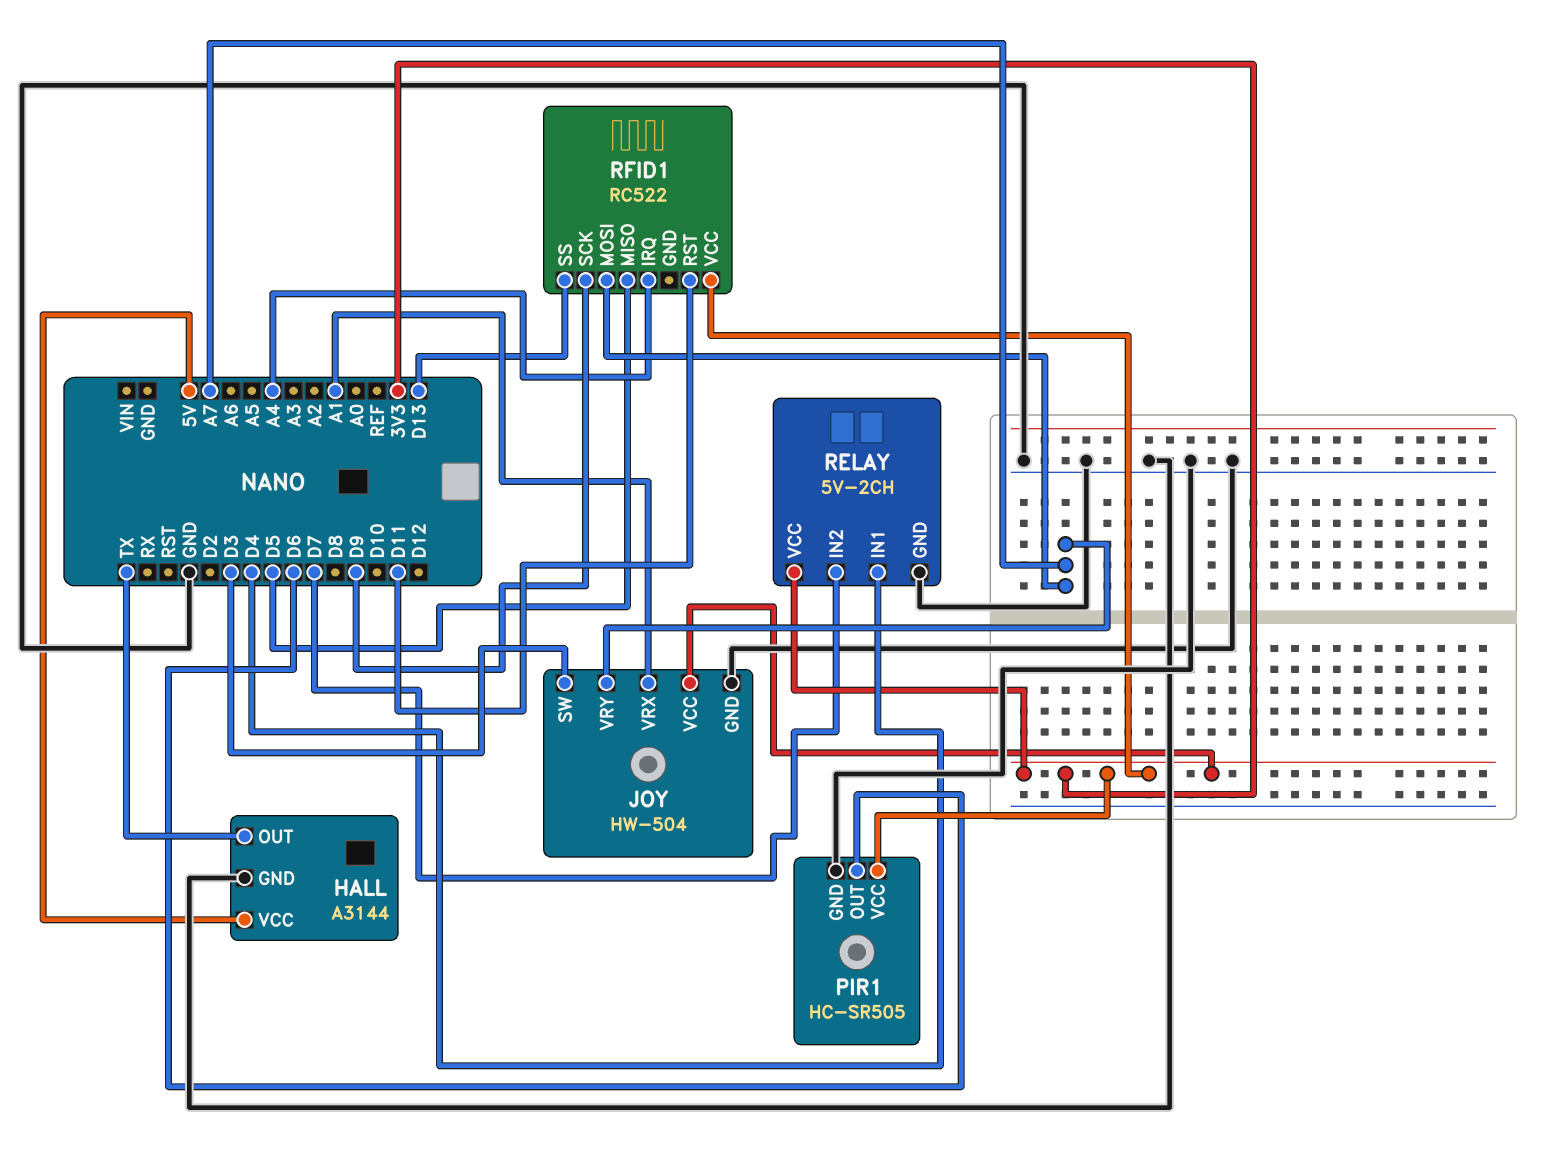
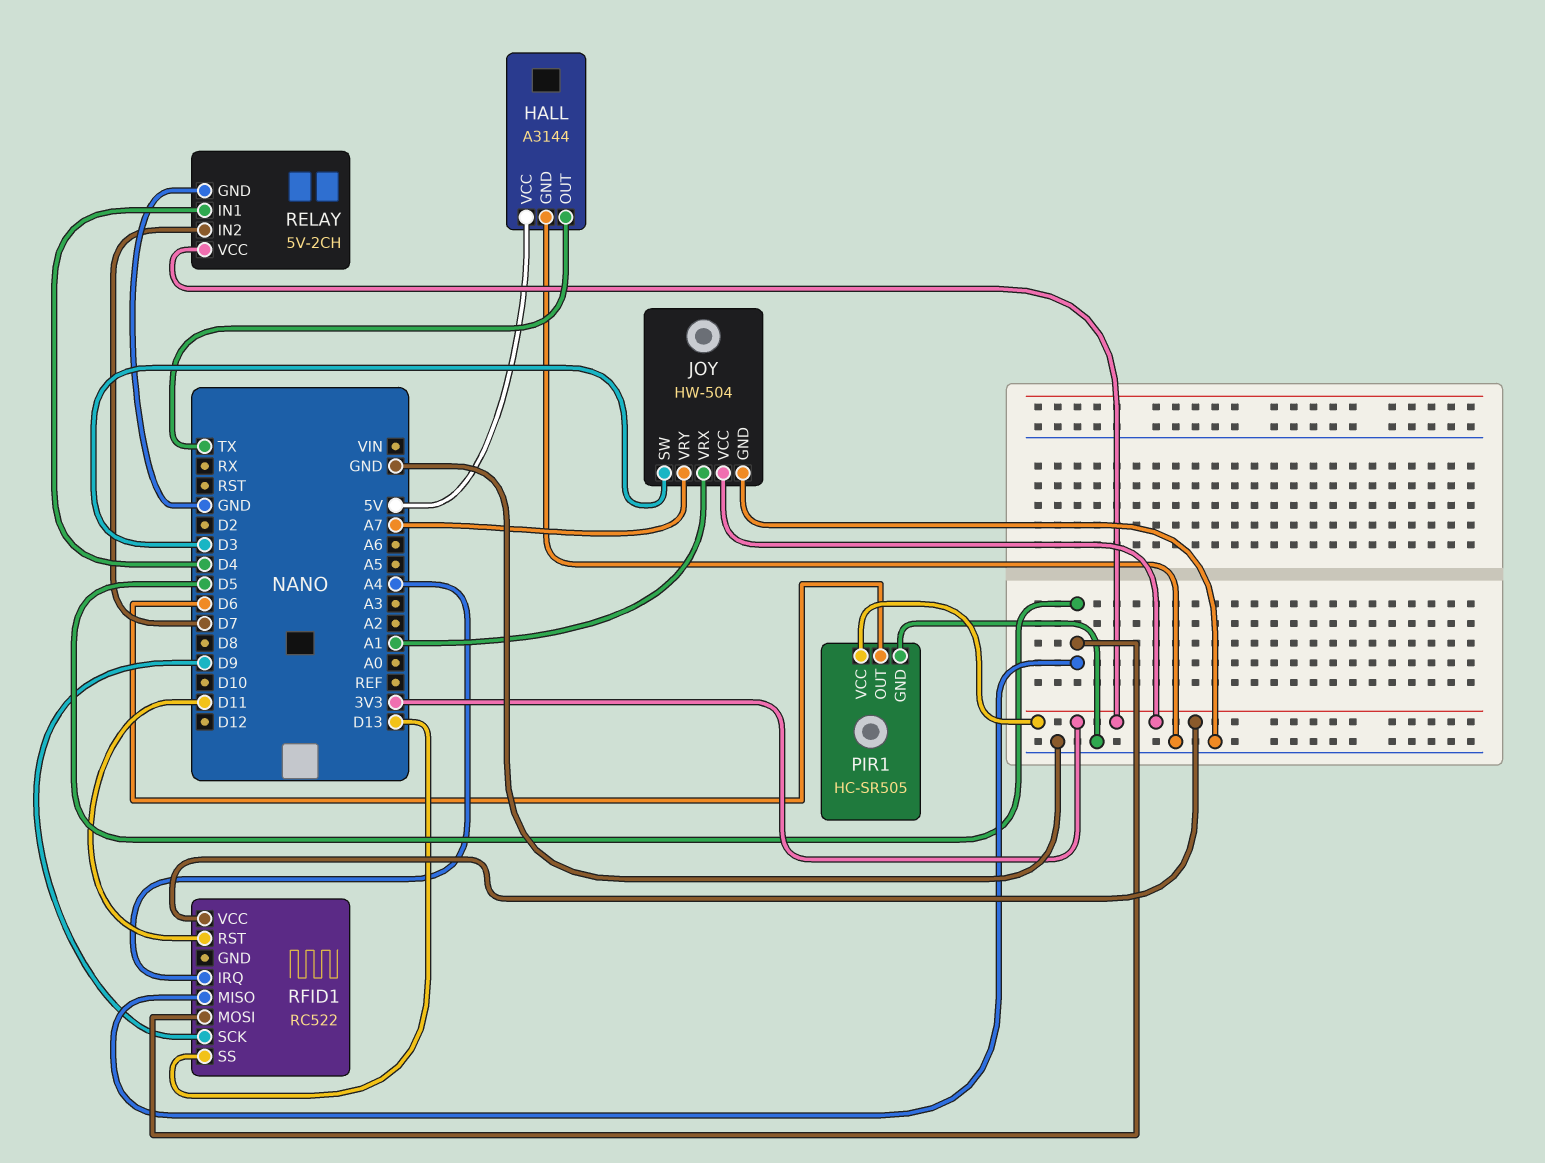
RFID1 pin MOSI: A7 -> D5

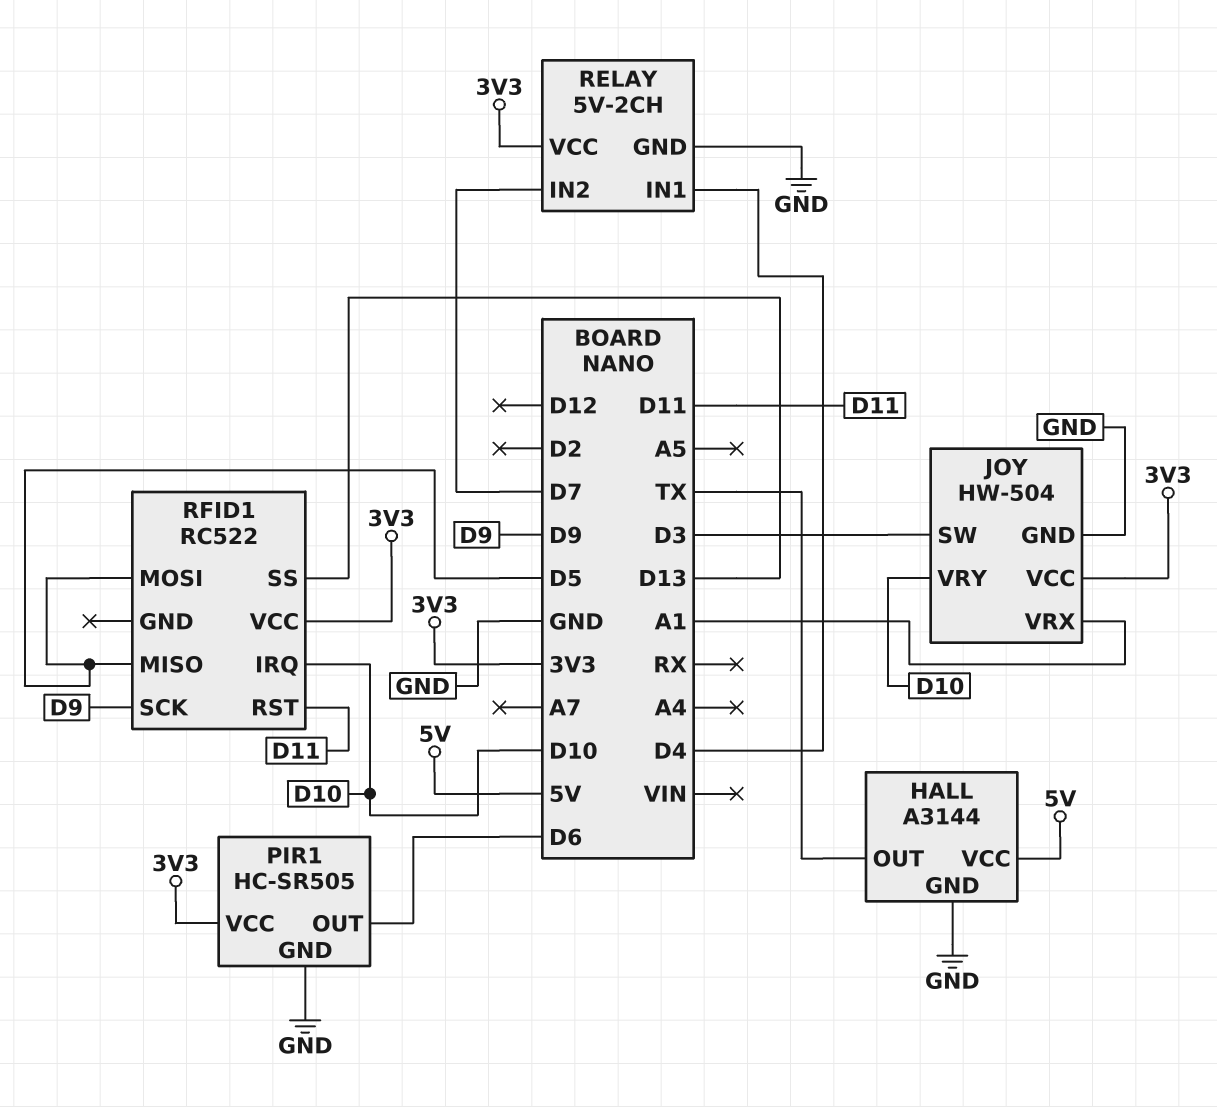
JOY pin VRY: A7 -> D10
RFID1 pin IRQ: A4 -> D10

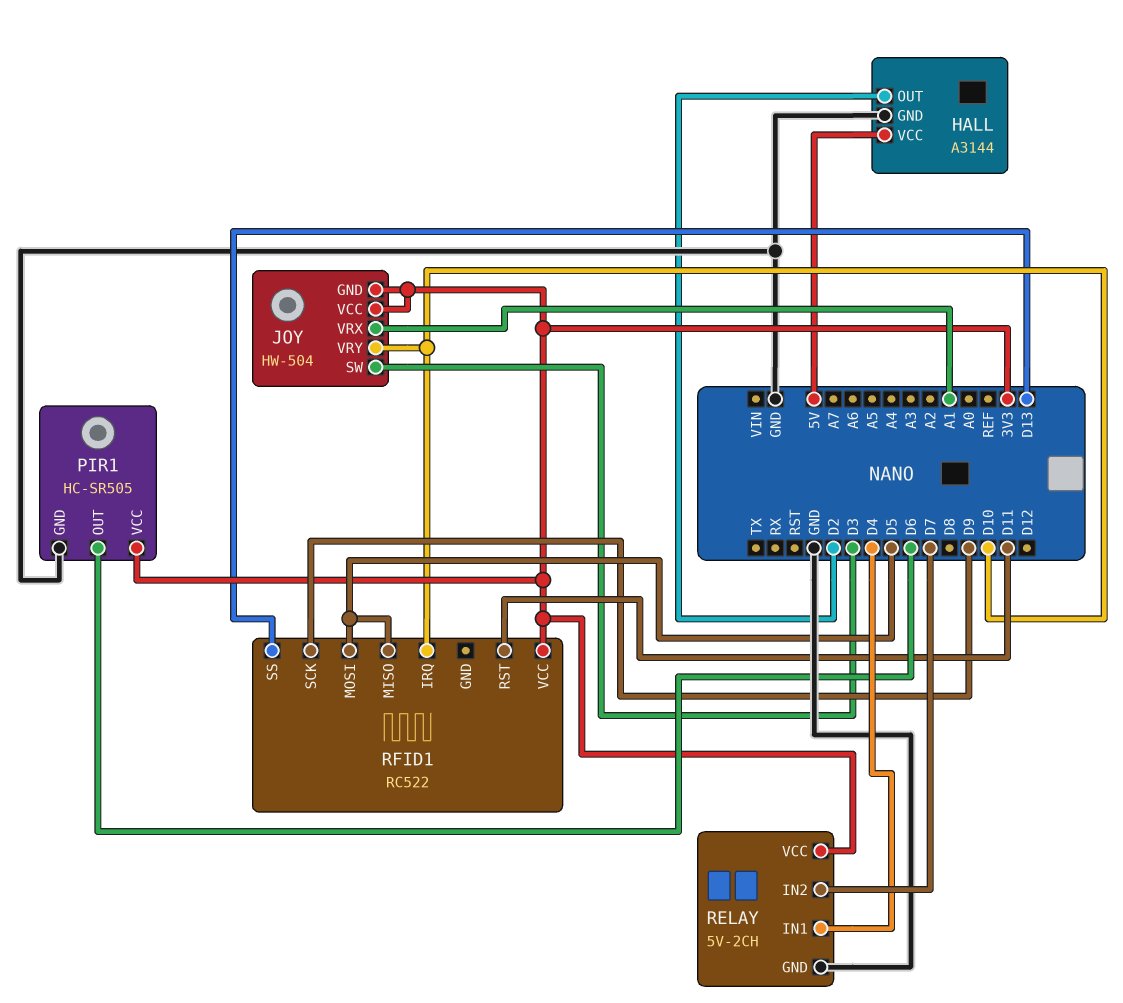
HALL pin OUT: TX -> D2
JOY pin GND: GND -> 3V3

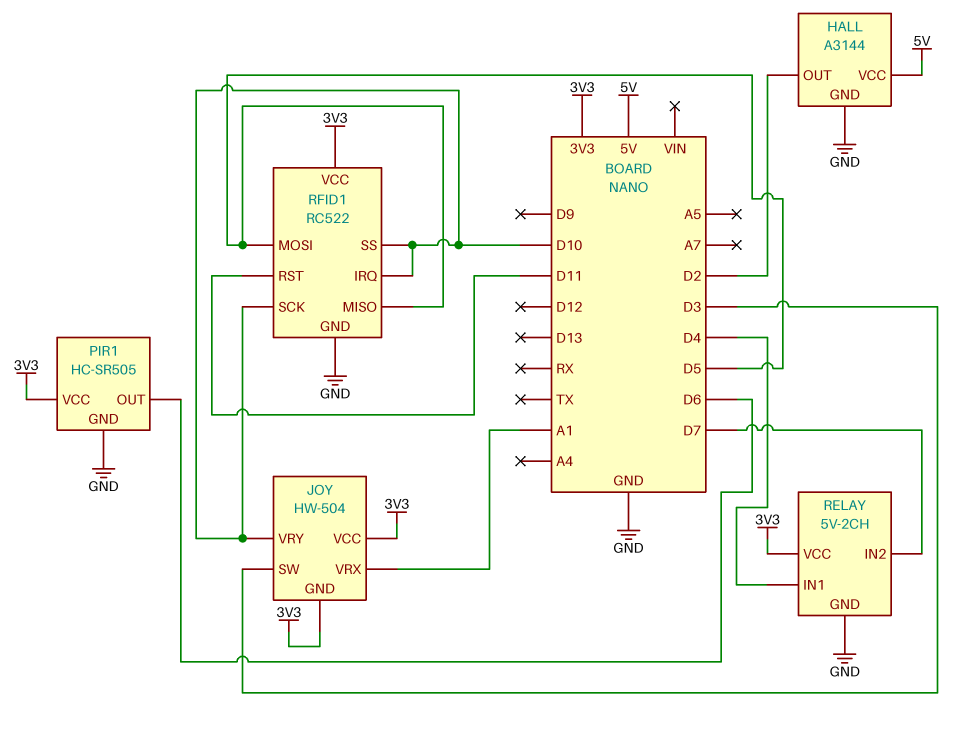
RFID1 pin GND: none -> GND
RFID1 pin SCK: D9 -> D10
RFID1 pin SS: D13 -> D10

